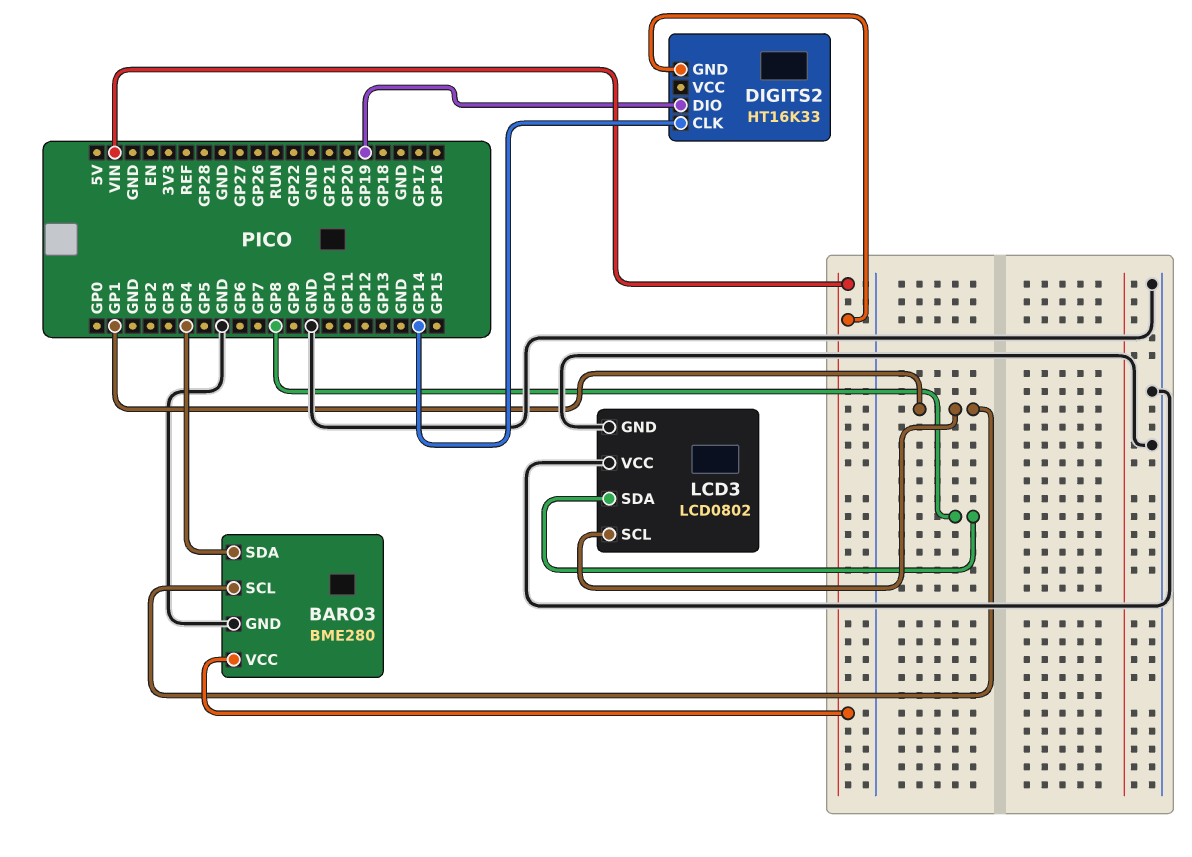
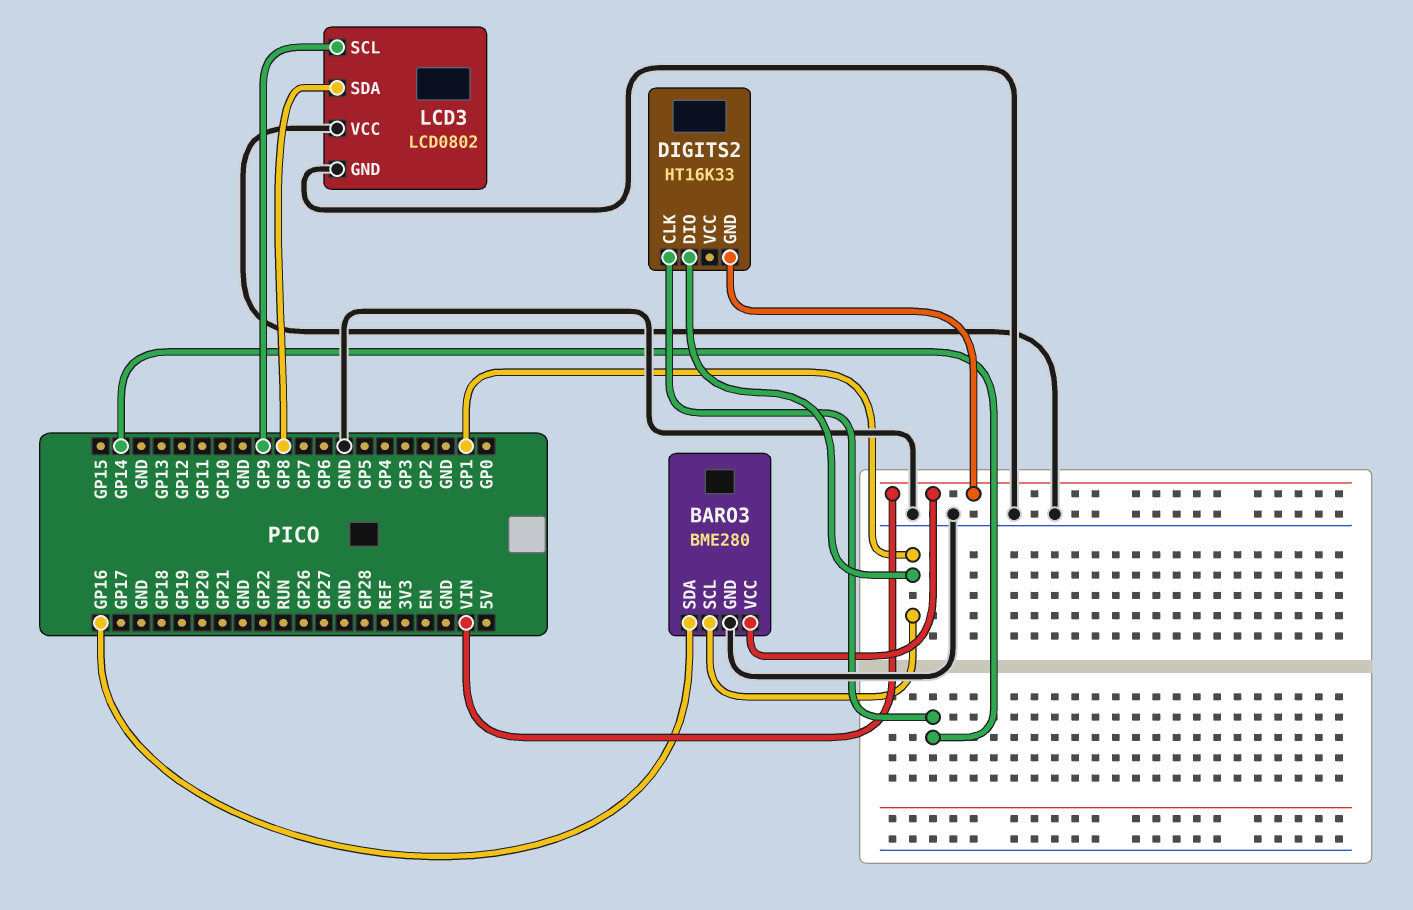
BARO3 pin SDA: GP4 -> GP16
DIGITS2 pin DIO: GP19 -> GP1
LCD3 pin SCL: GP1 -> GP9

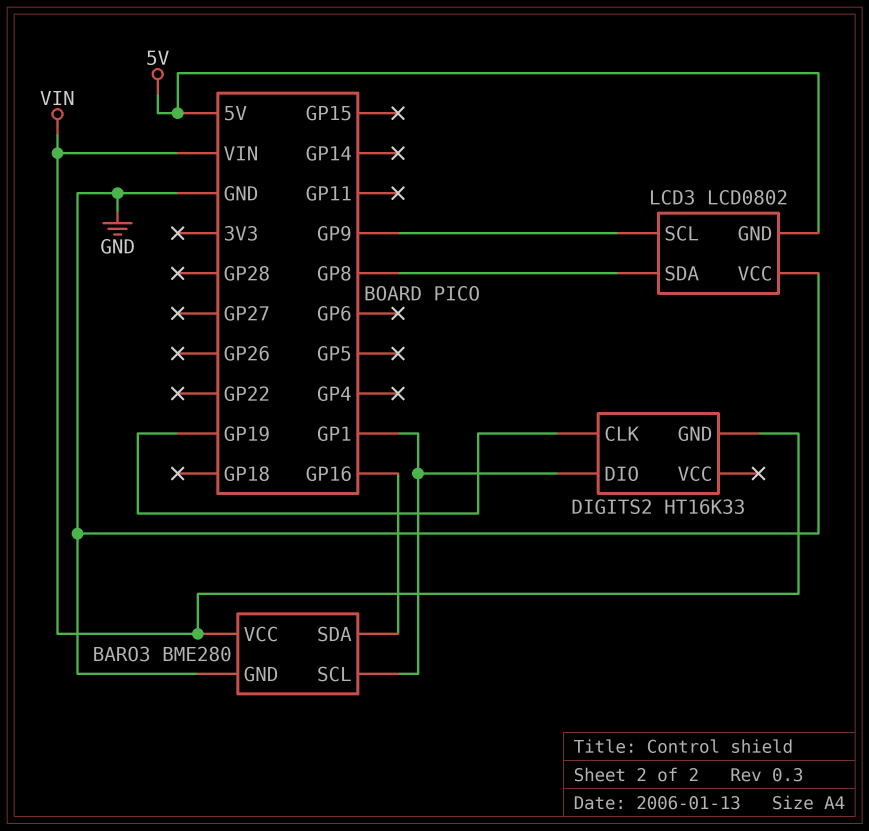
DIGITS2 pin CLK: GP14 -> GP19
LCD3 pin GND: GND -> 5V

